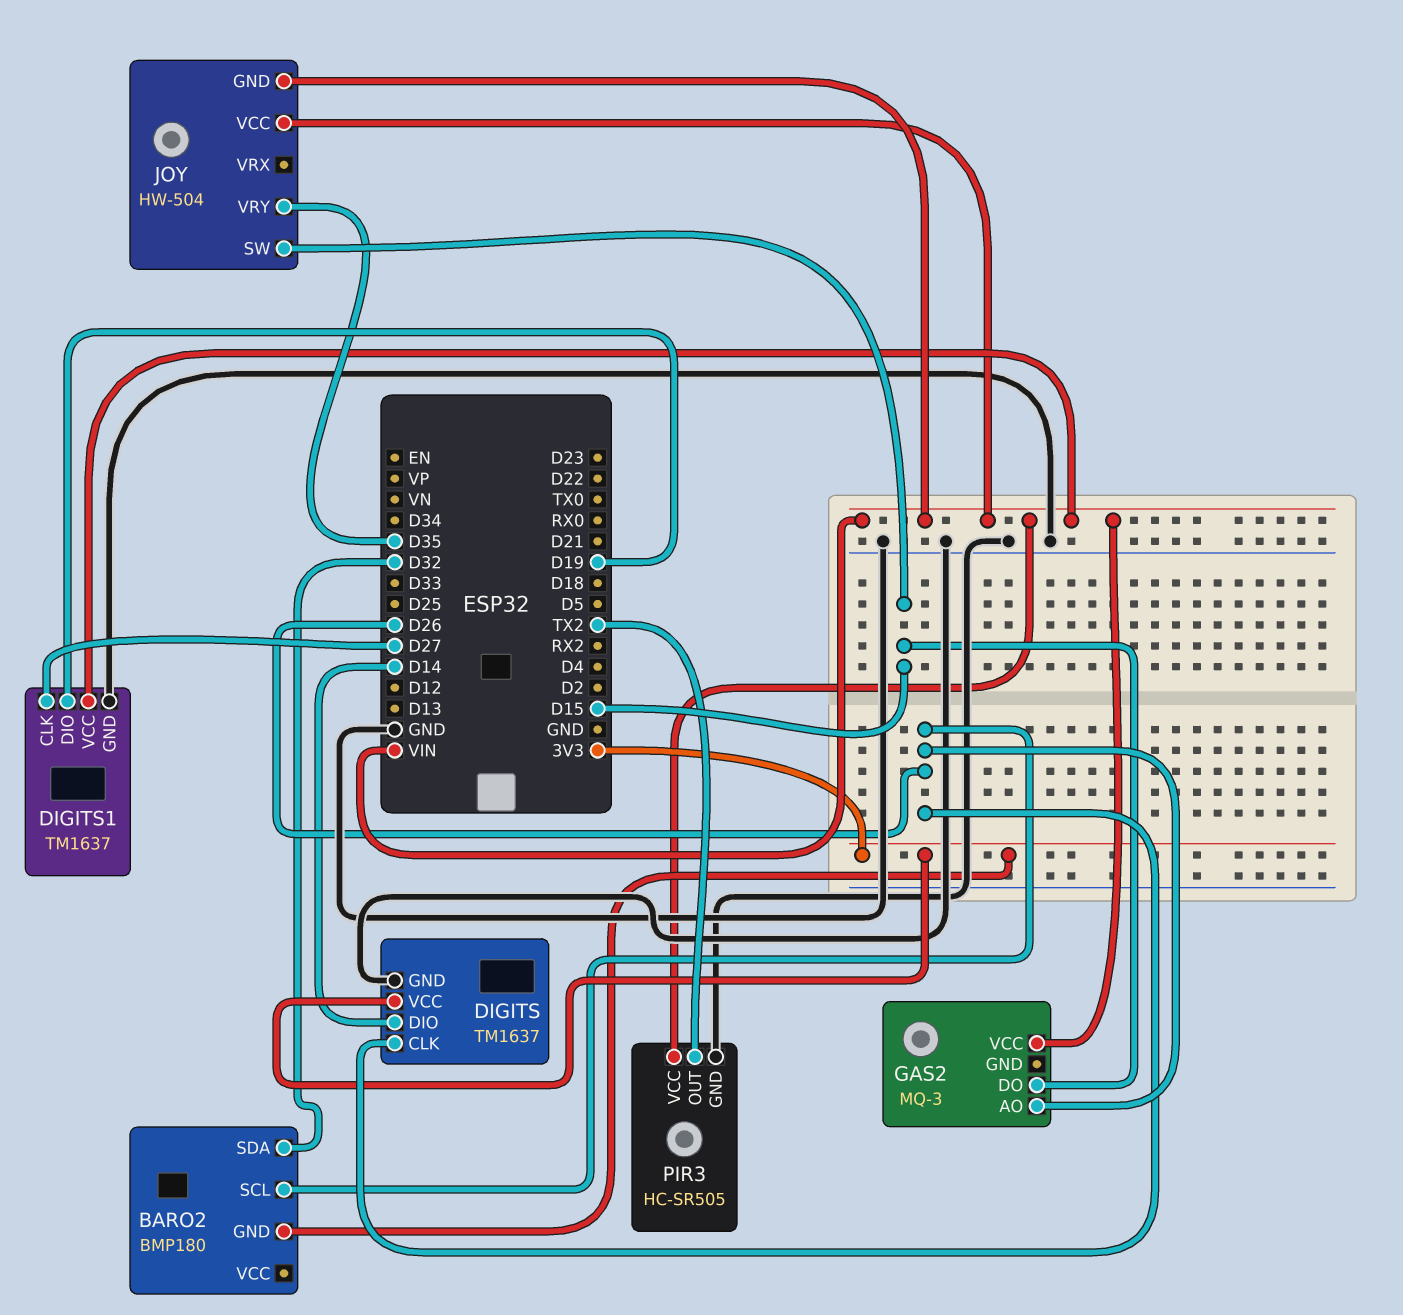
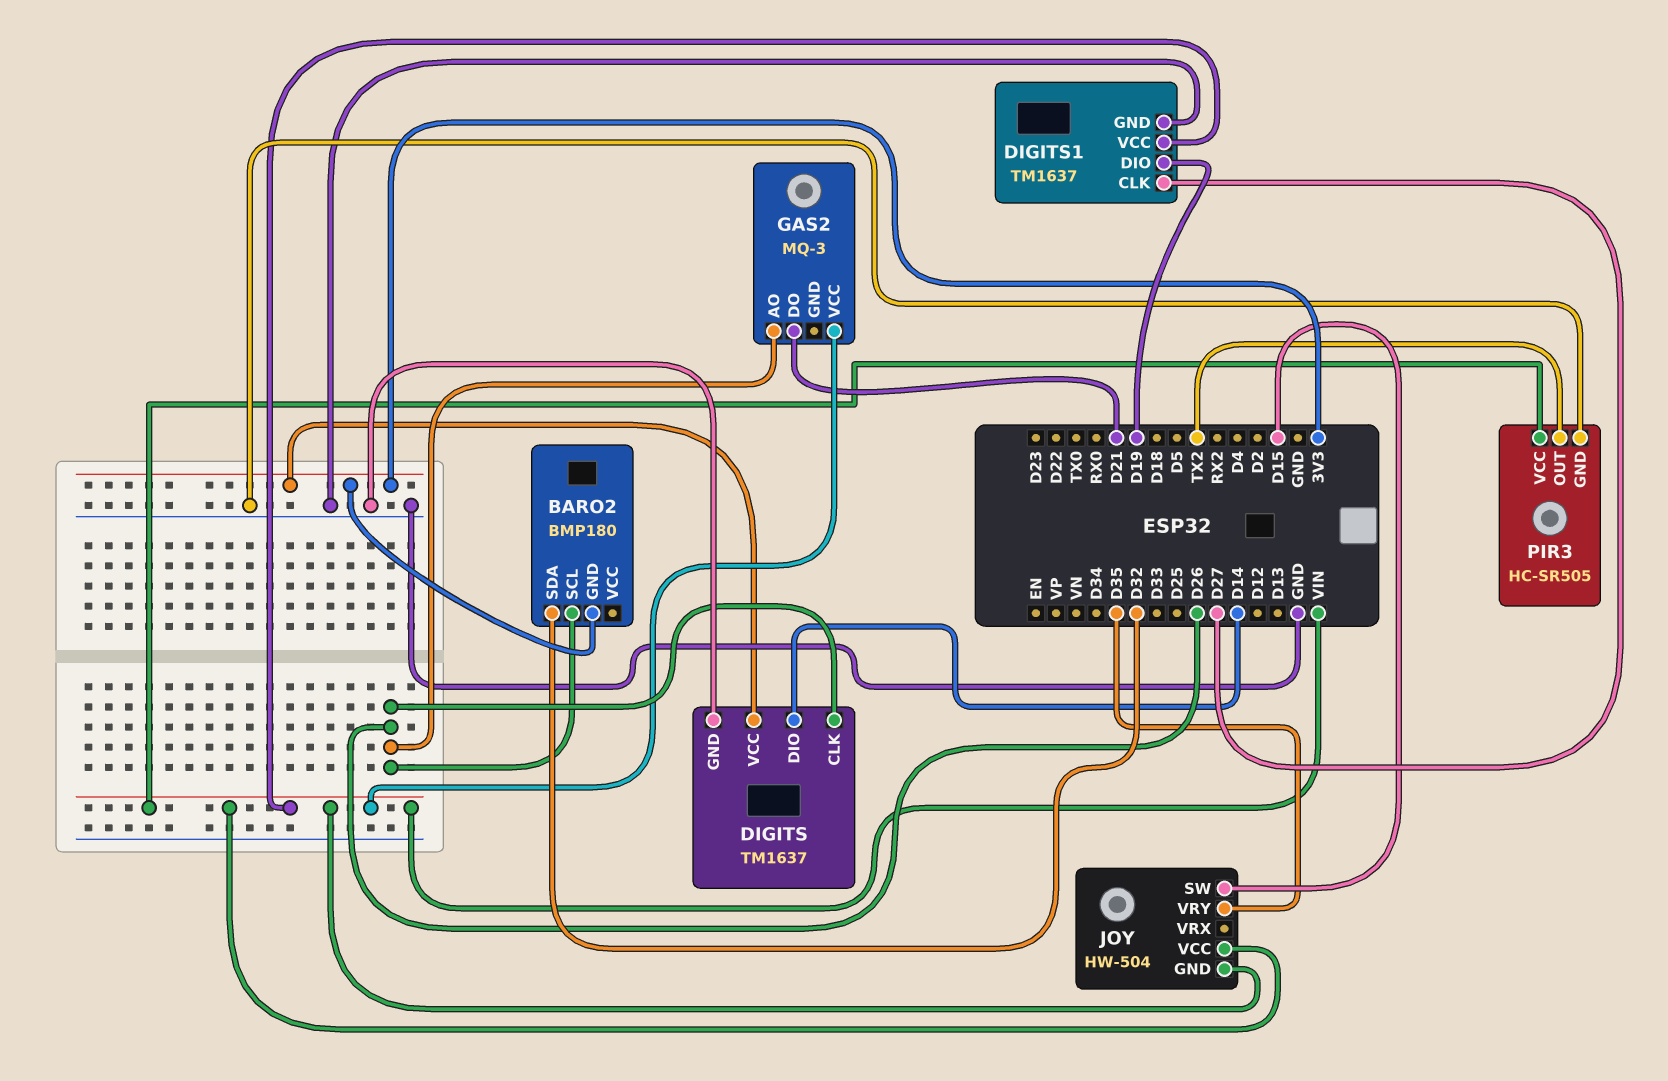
GAS2 pin DO: D15 -> D21

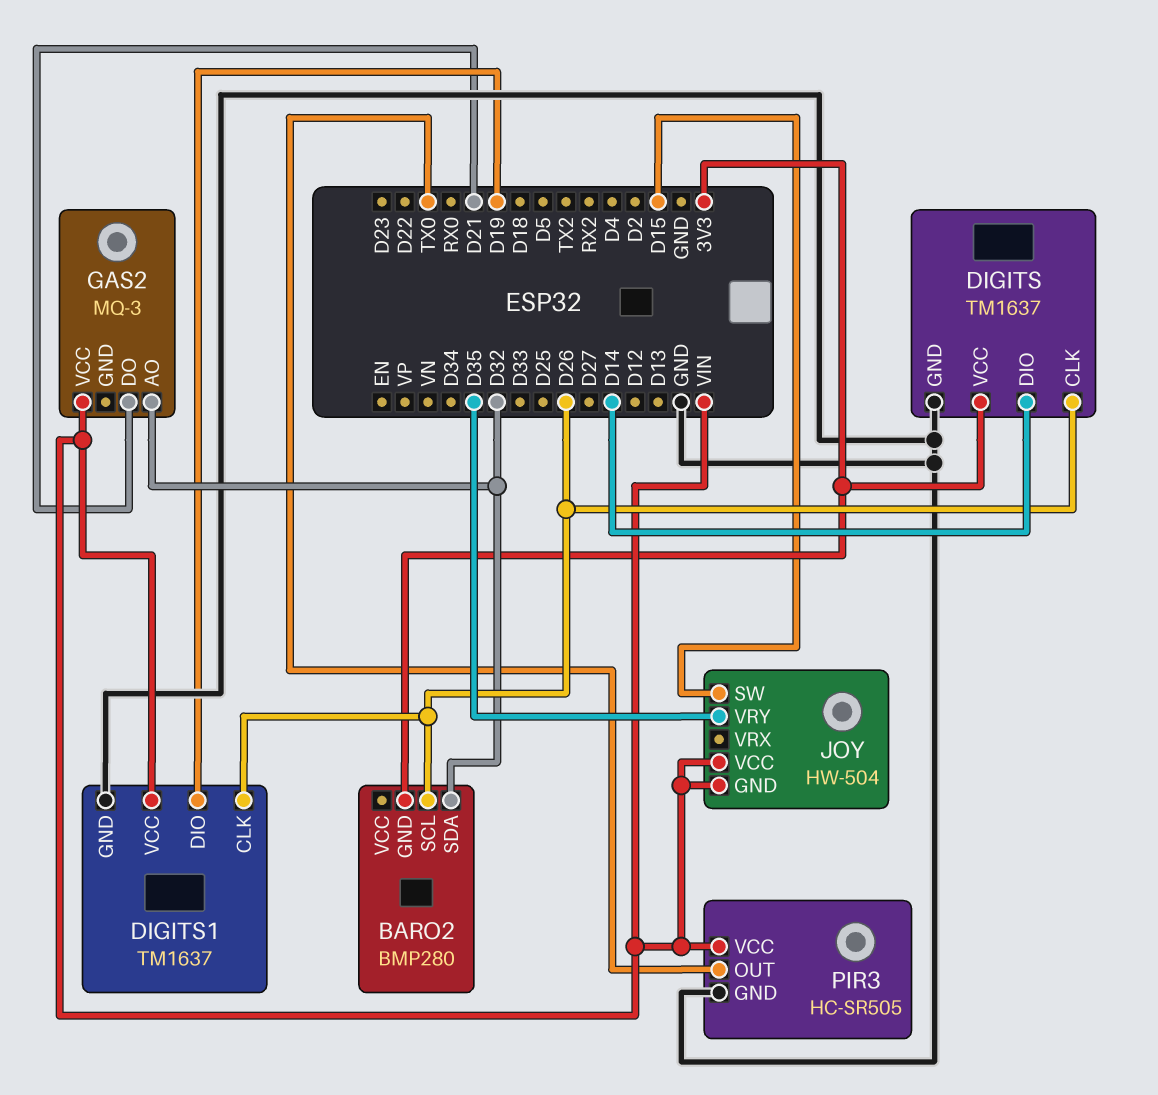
BARO2: BMP180 -> BMP280
DIGITS1 pin CLK: D27 -> D26
GAS2 pin AO: D26 -> D32
PIR3 pin OUT: TX2 -> TX0

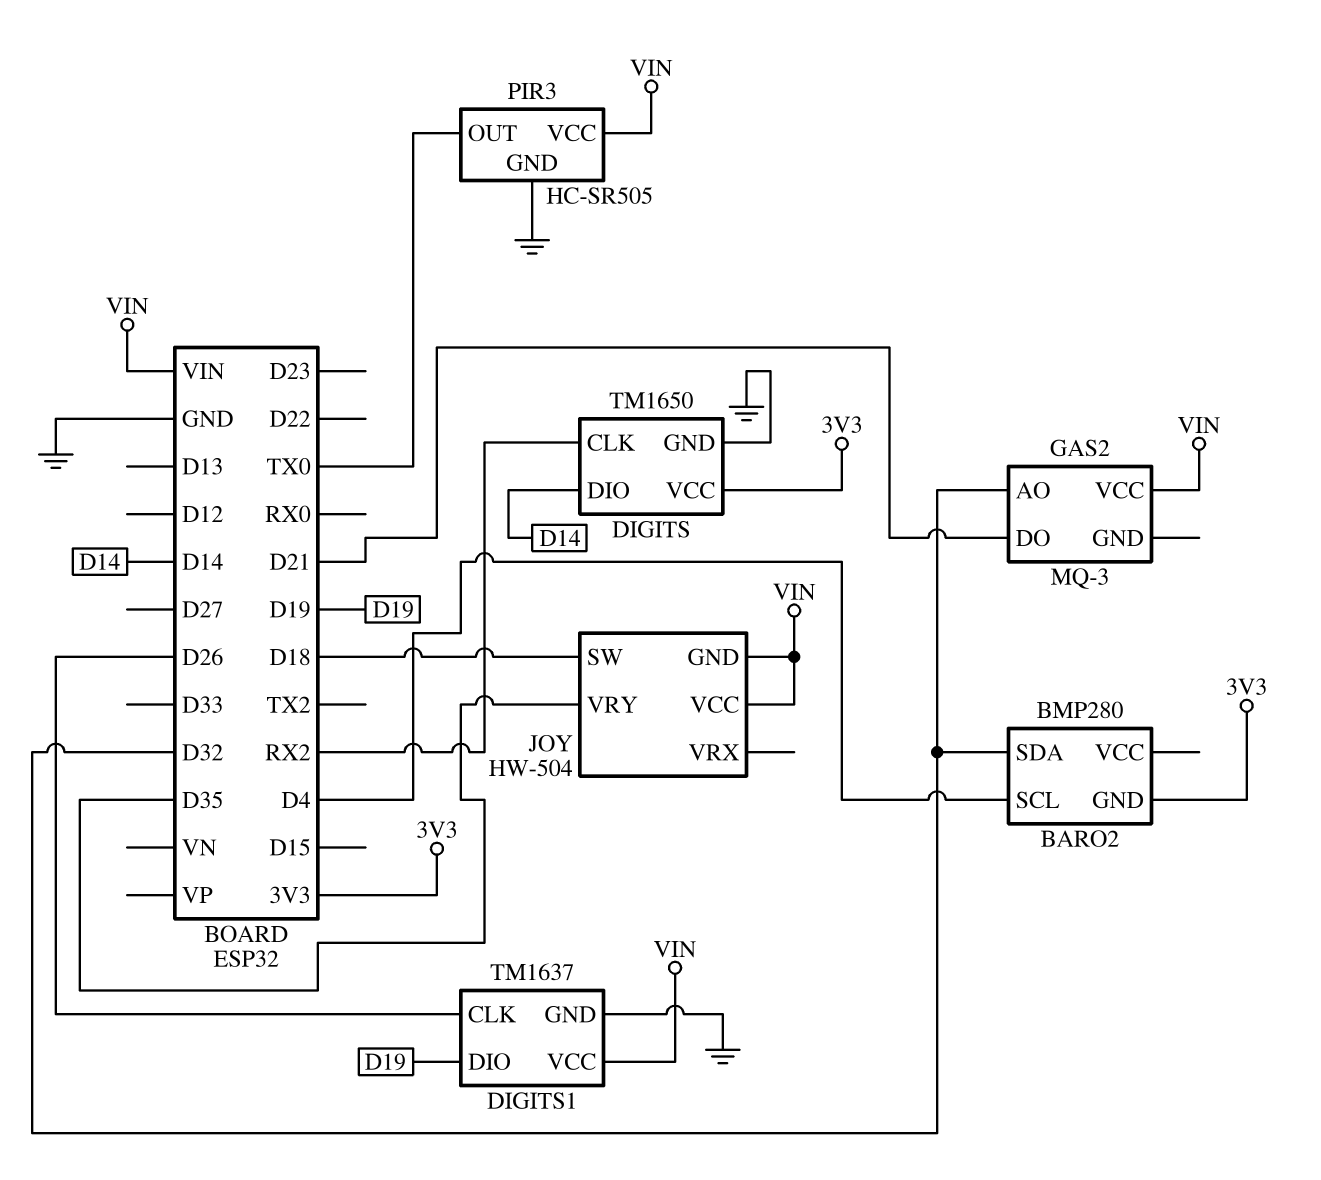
BARO2 pin SCL: D26 -> D4
DIGITS: TM1637 -> TM1650
DIGITS pin CLK: D26 -> RX2
JOY pin SW: D15 -> D18

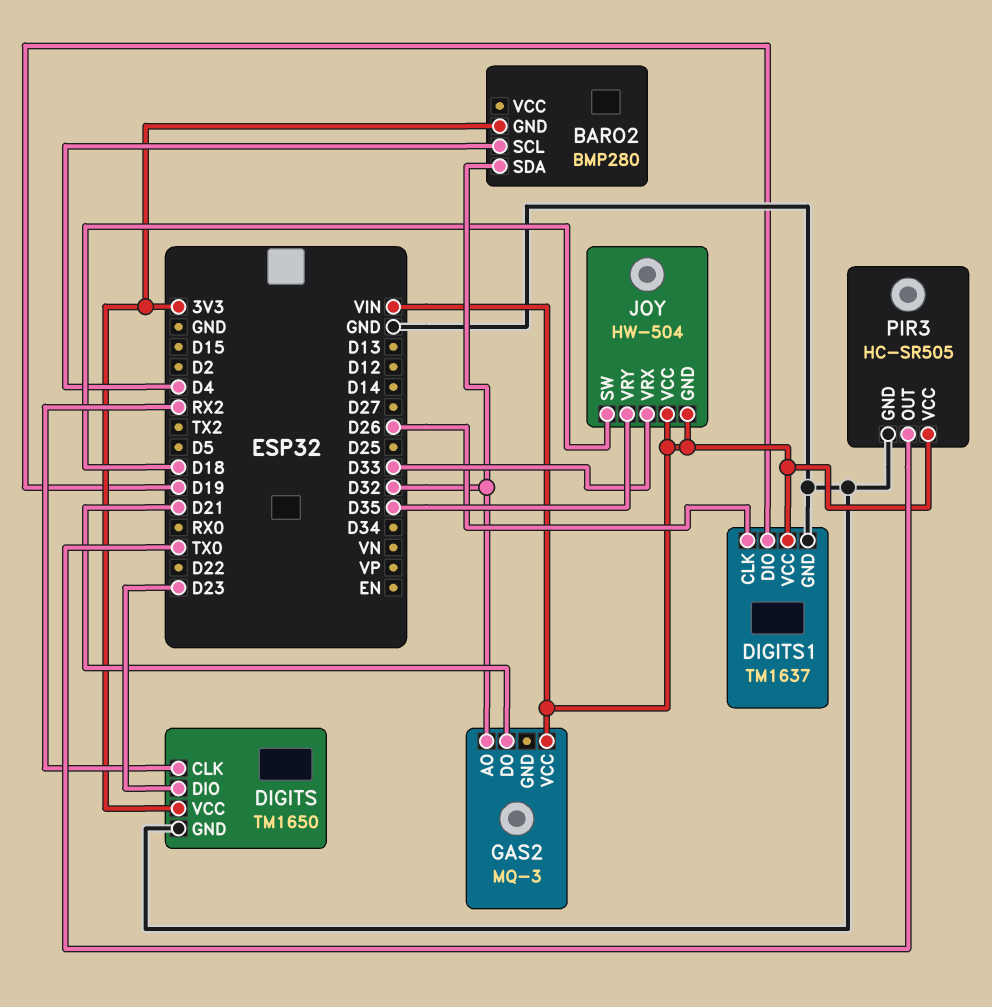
DIGITS pin DIO: D14 -> D23
JOY pin VRX: none -> D33

